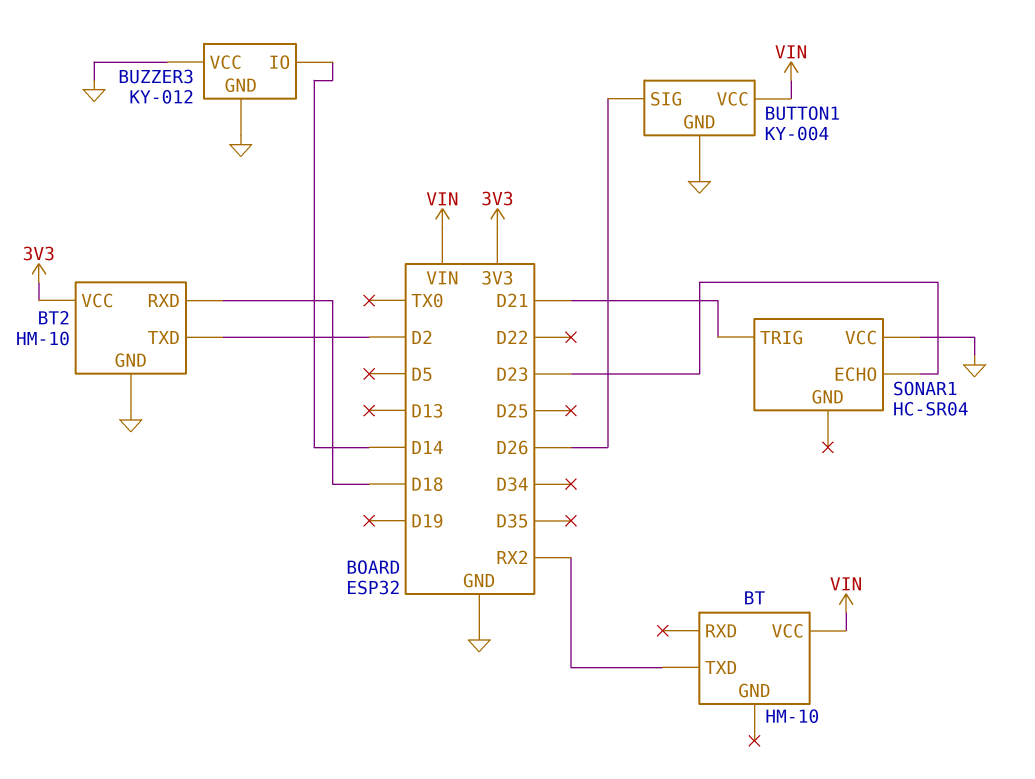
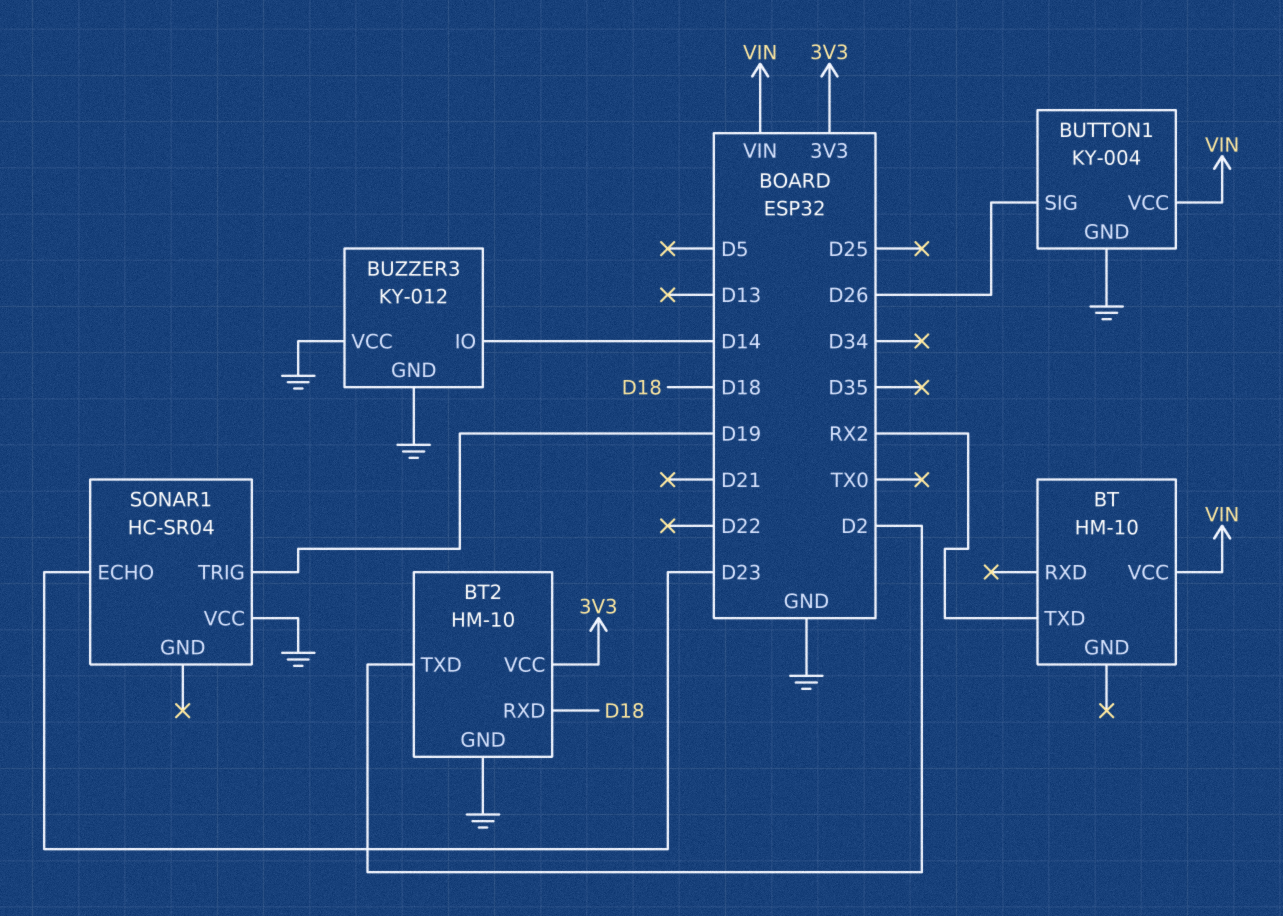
SONAR1 pin TRIG: D21 -> D19

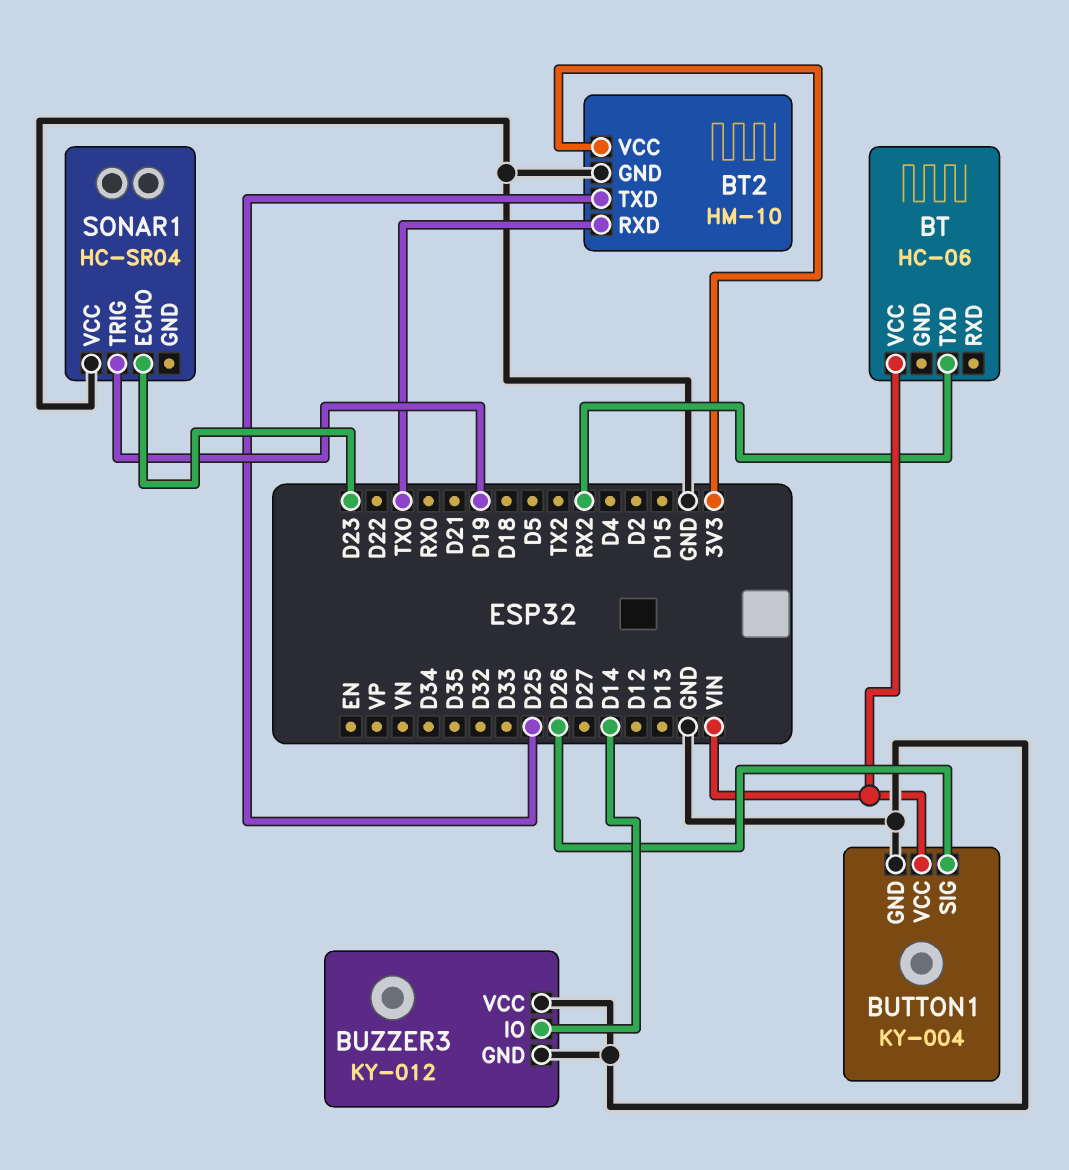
BT: HM-10 -> HC-06
BT2 pin RXD: D18 -> TX0
BT2 pin TXD: D2 -> D25

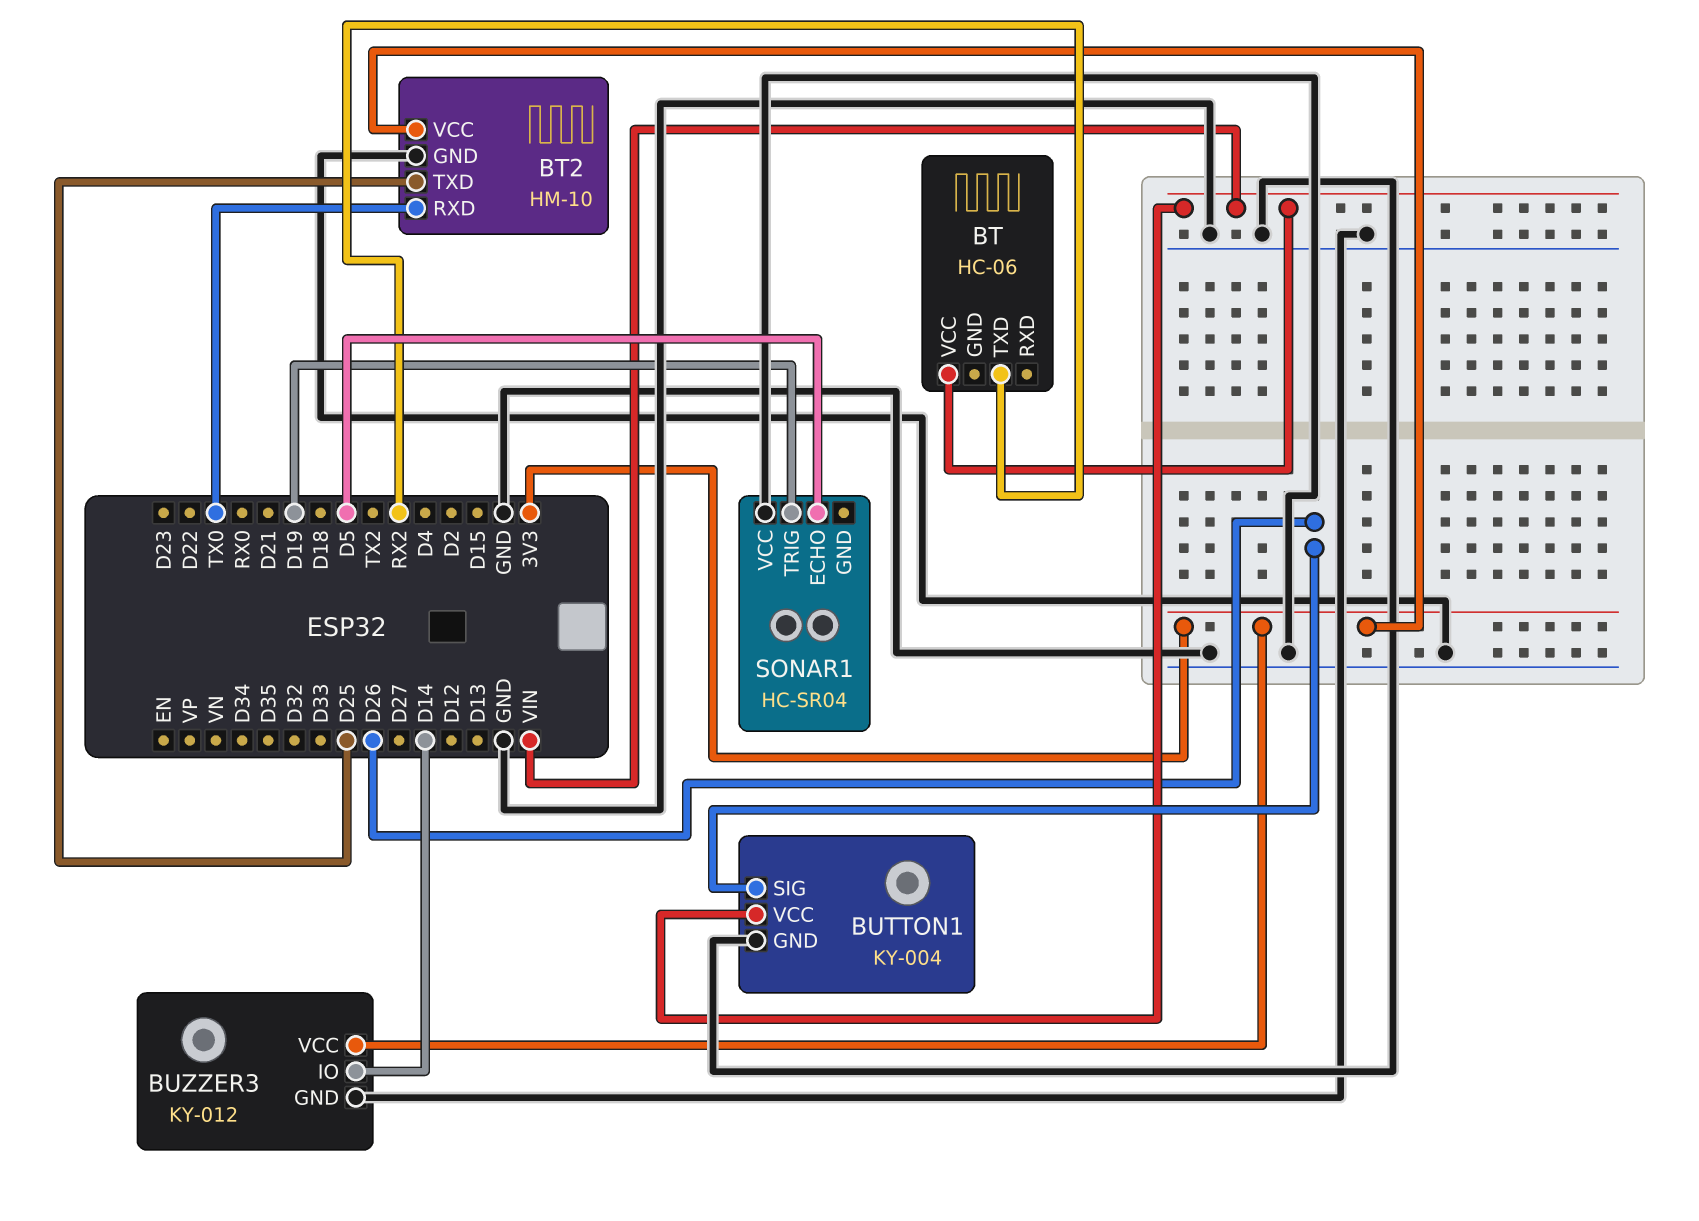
BUZZER3 pin VCC: GND -> 3V3
SONAR1 pin ECHO: D23 -> D5

